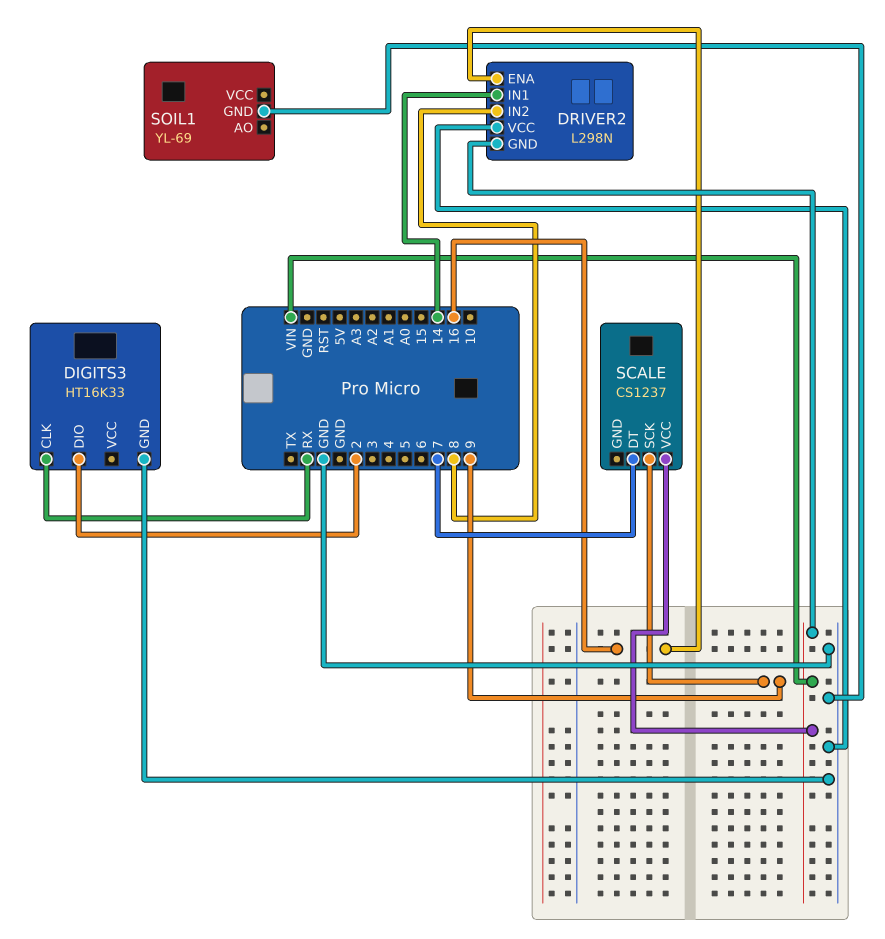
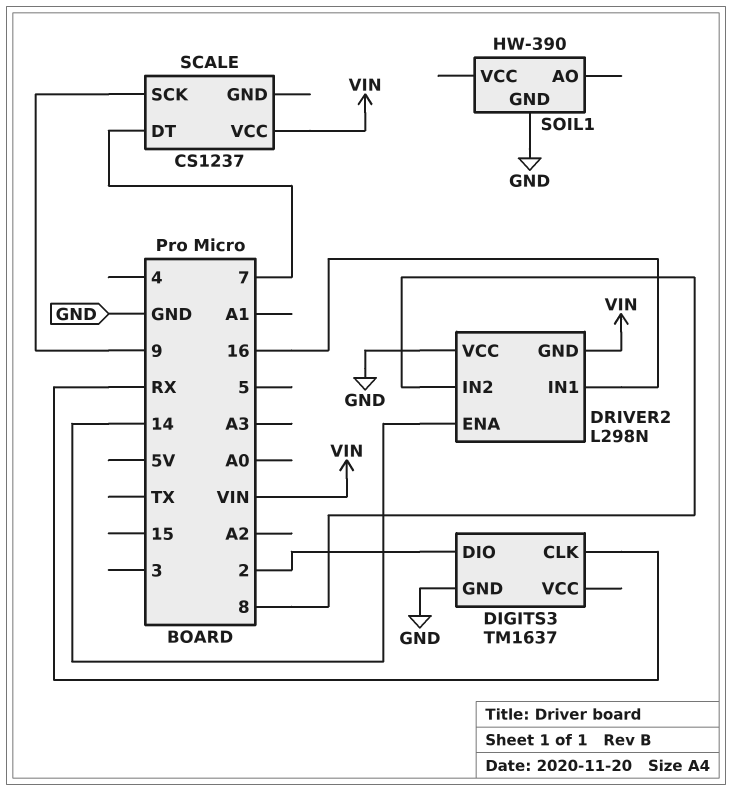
DIGITS3: HT16K33 -> TM1637
DRIVER2 pin ENA: 16 -> 14
DRIVER2 pin IN1: 14 -> 16
SOIL1: YL-69 -> HW-390

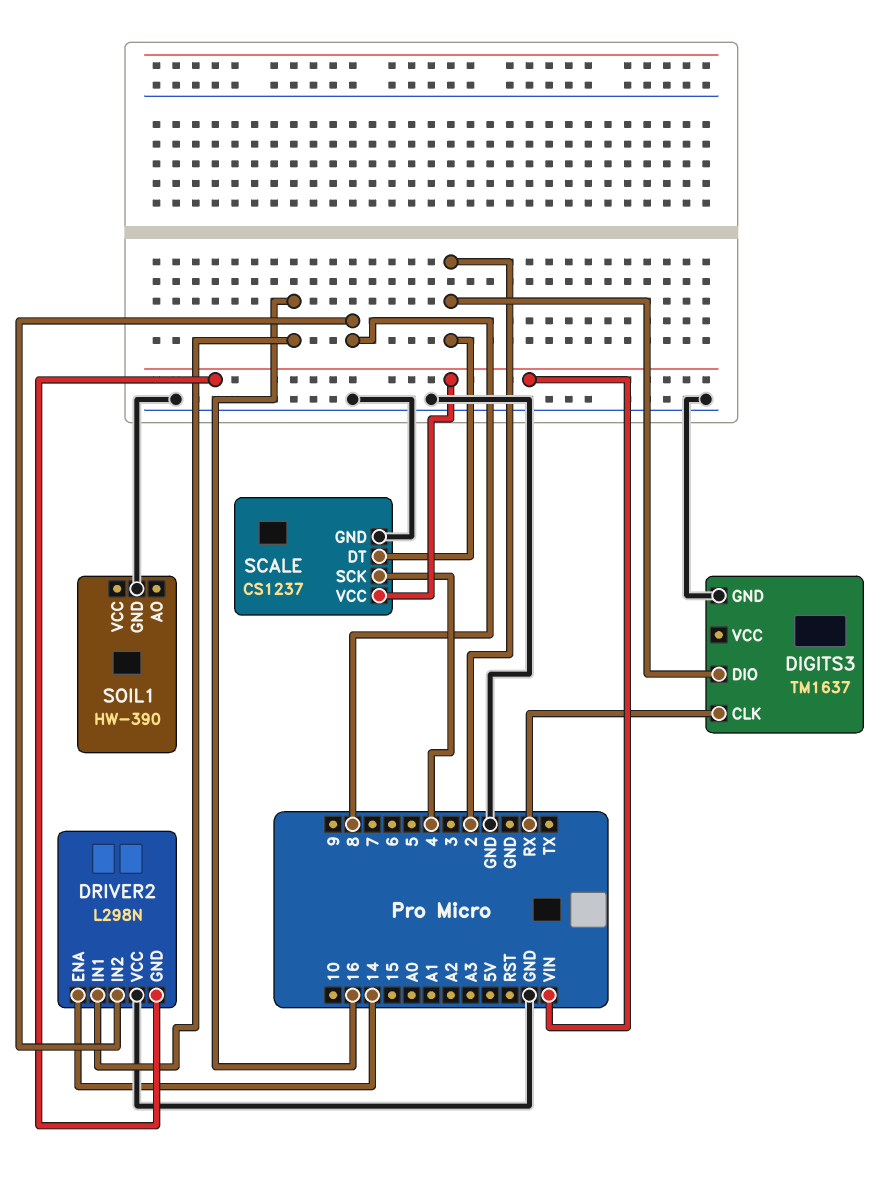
SCALE pin DT: 7 -> 2
SCALE pin GND: none -> GND
SCALE pin SCK: 9 -> 4

